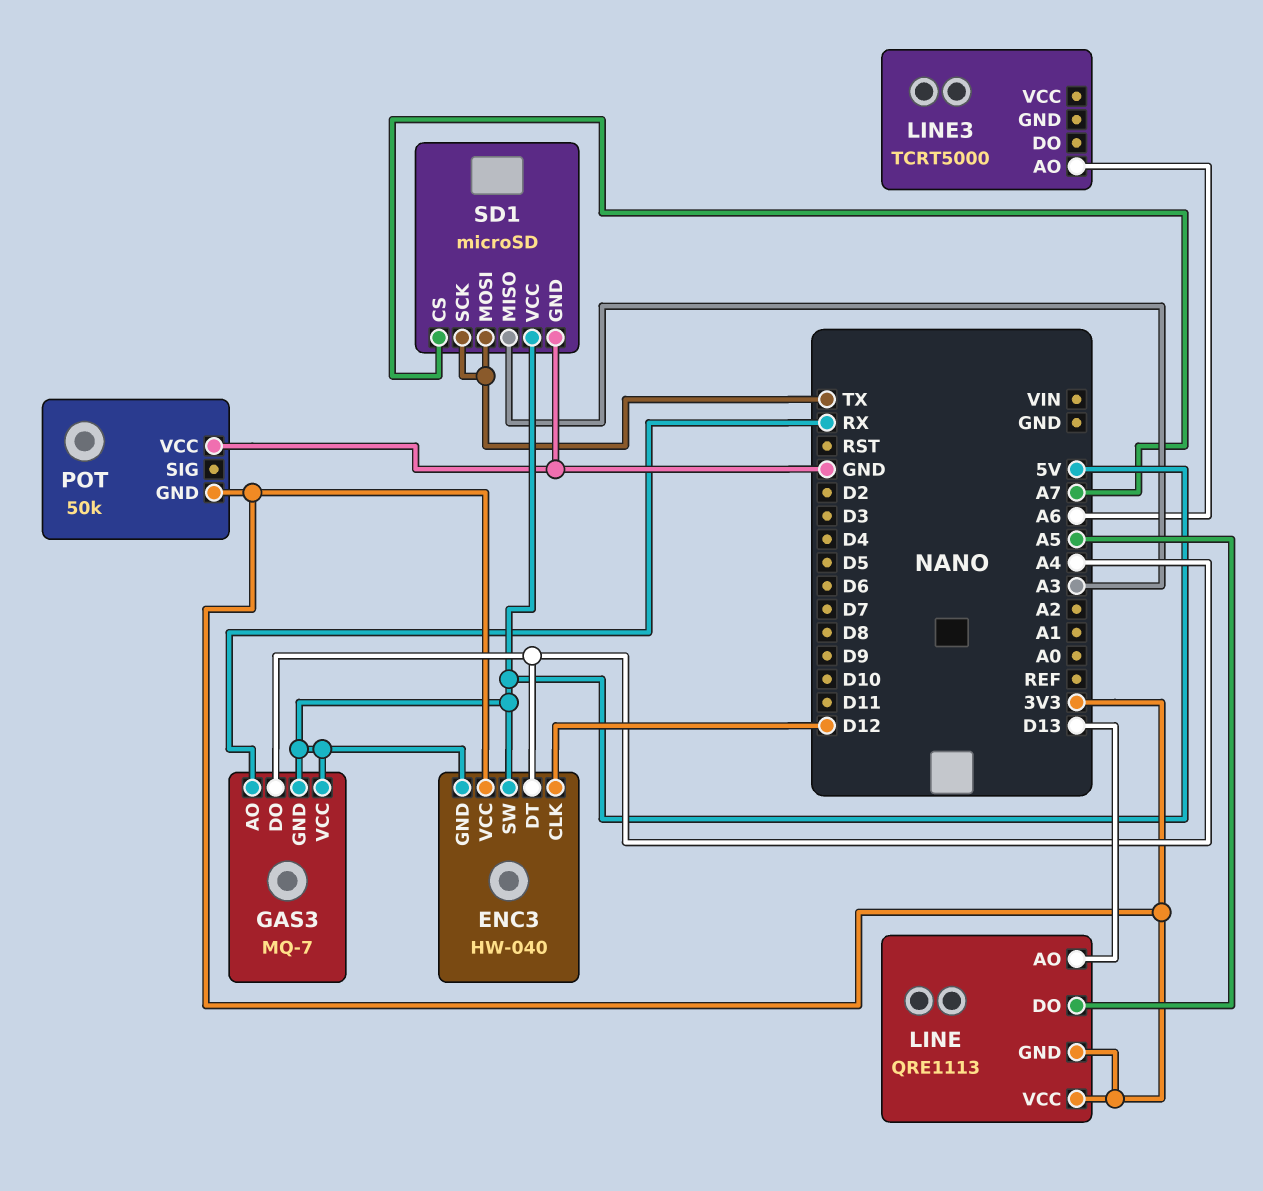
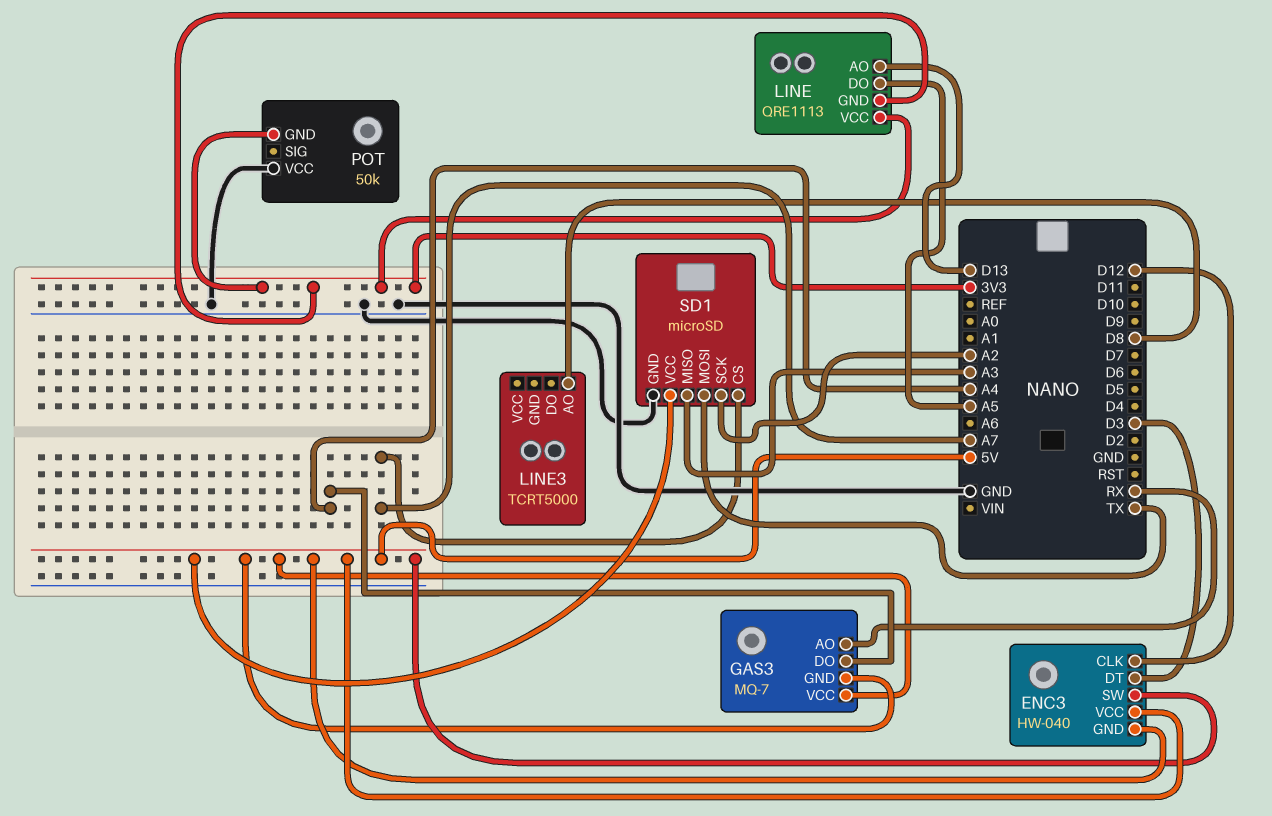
ENC3 pin DT: A4 -> D3
ENC3 pin VCC: 3V3 -> 5V
LINE3 pin AO: A6 -> D8
SD1 pin SCK: TX -> A2

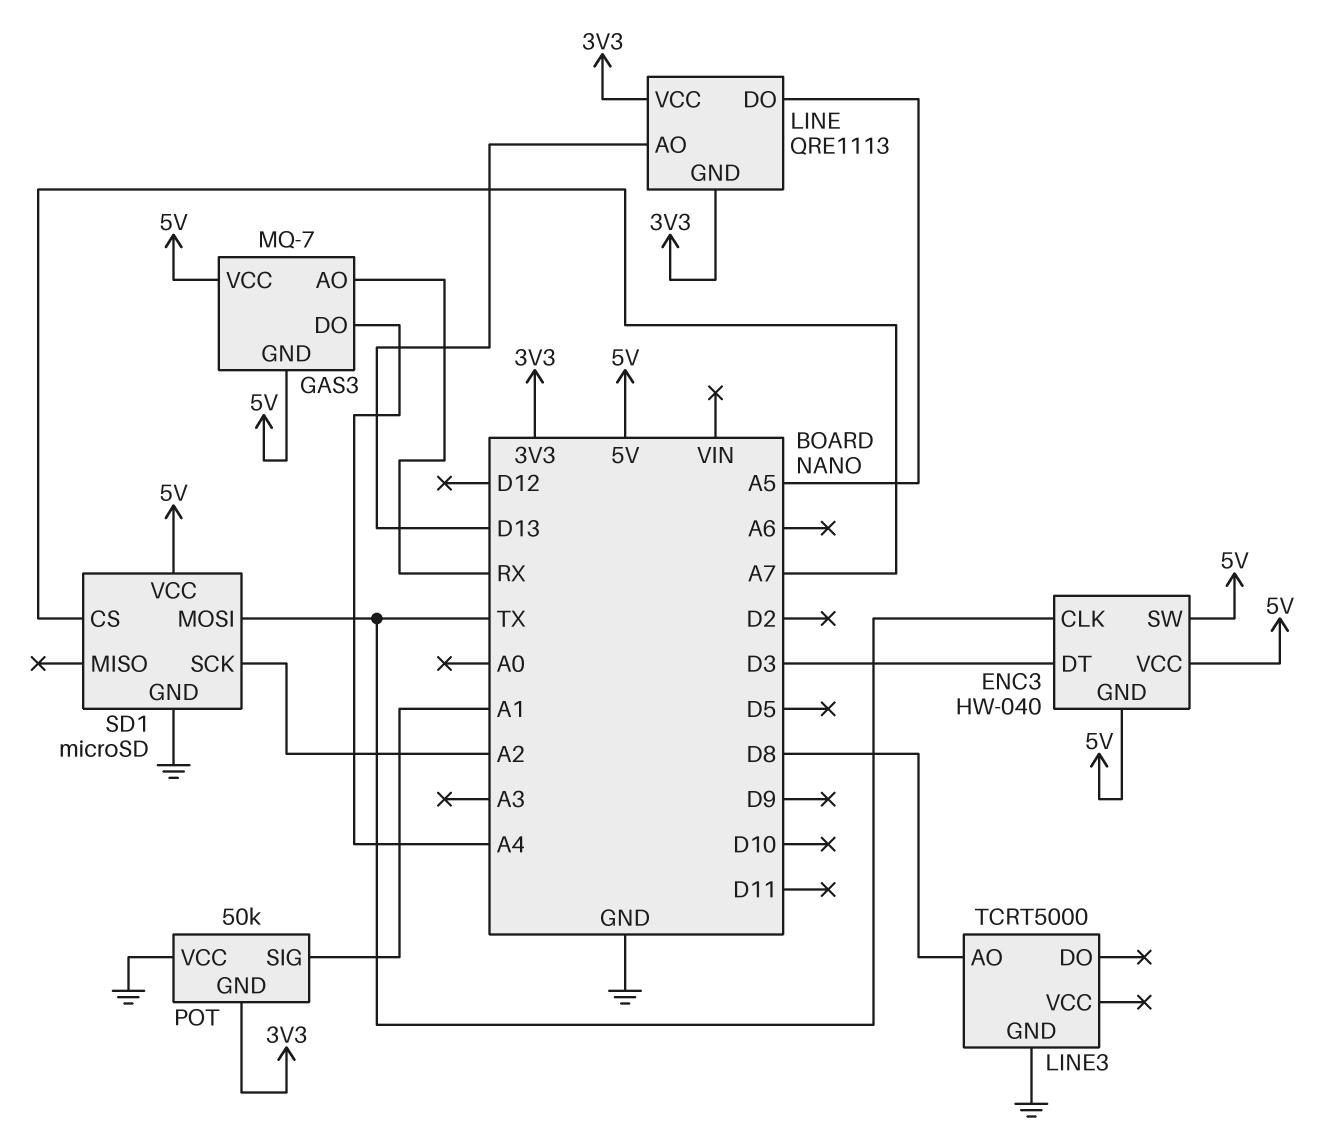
ENC3 pin CLK: D12 -> TX
LINE3 pin GND: none -> GND
POT pin SIG: none -> A1
SD1 pin MISO: A3 -> none

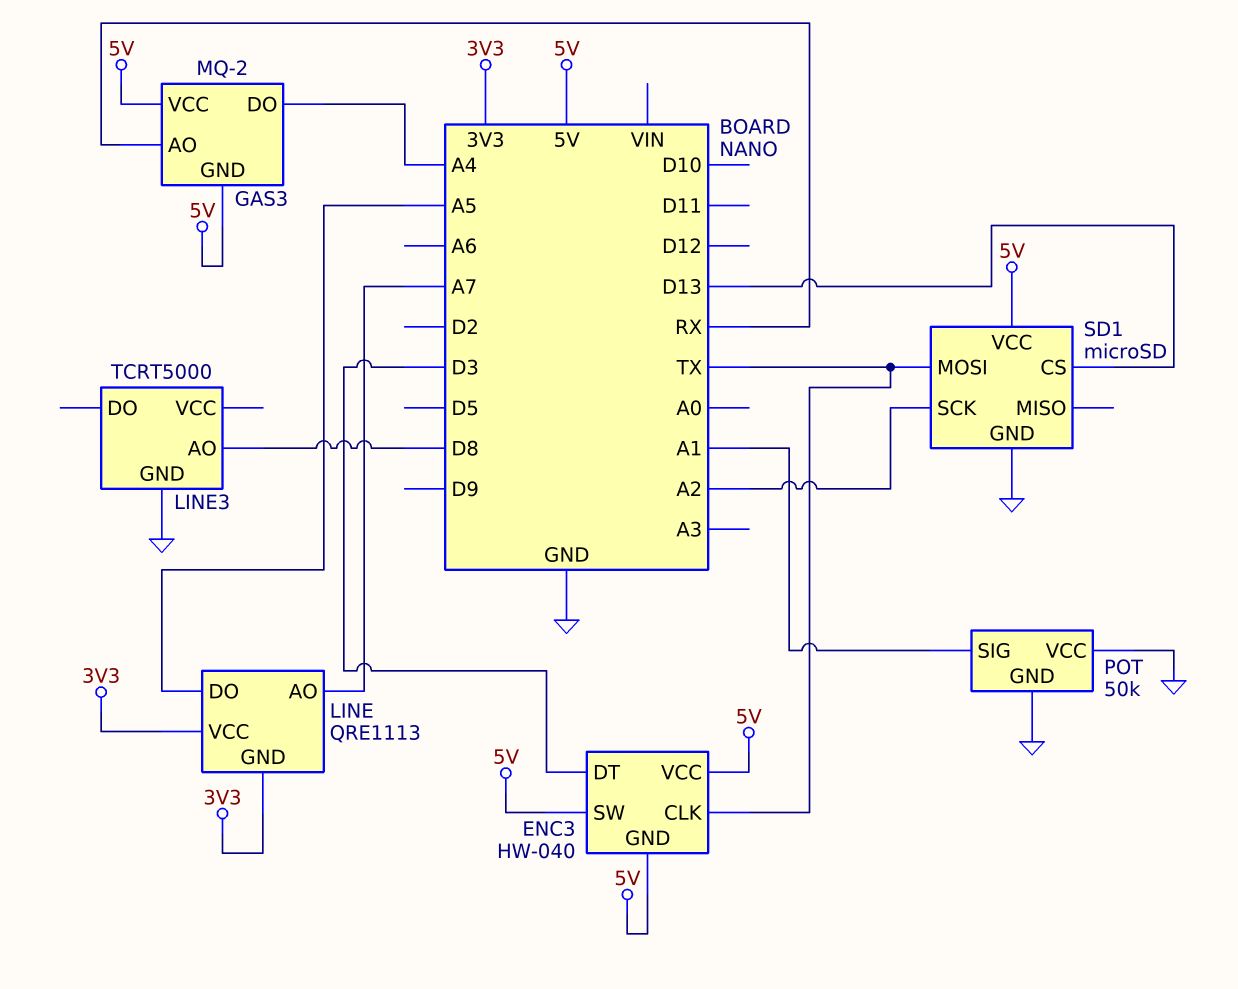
GAS3: MQ-7 -> MQ-2
LINE pin AO: D13 -> A7
POT pin GND: 3V3 -> GND
SD1 pin CS: A7 -> D13

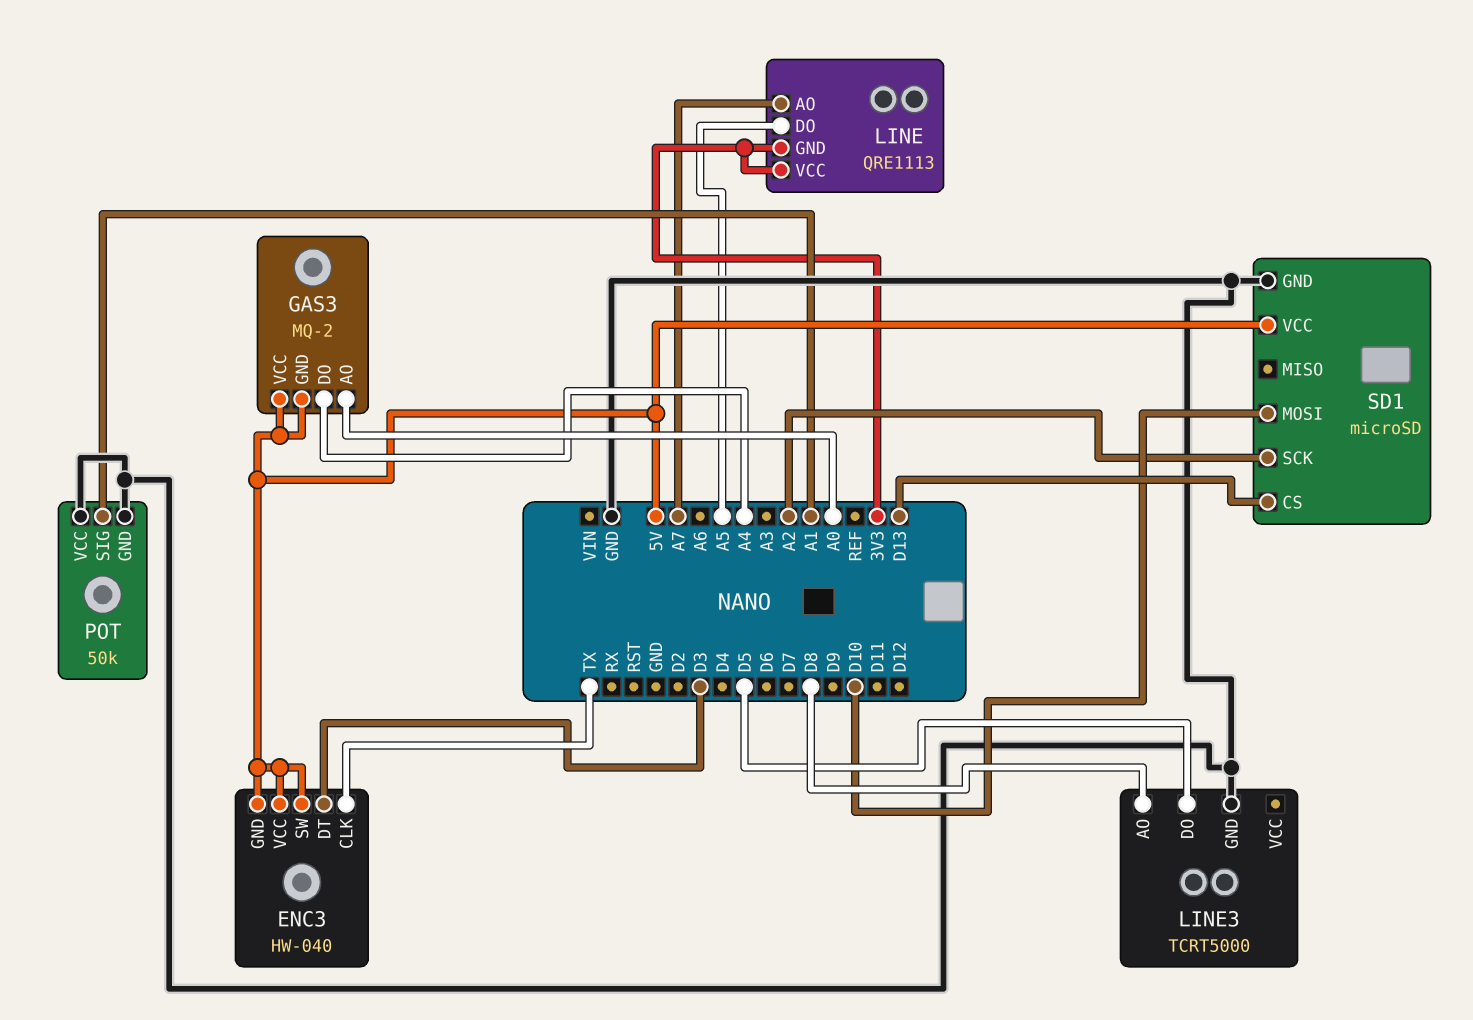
GAS3 pin AO: RX -> A0
LINE3 pin DO: none -> D5
SD1 pin MOSI: TX -> D10

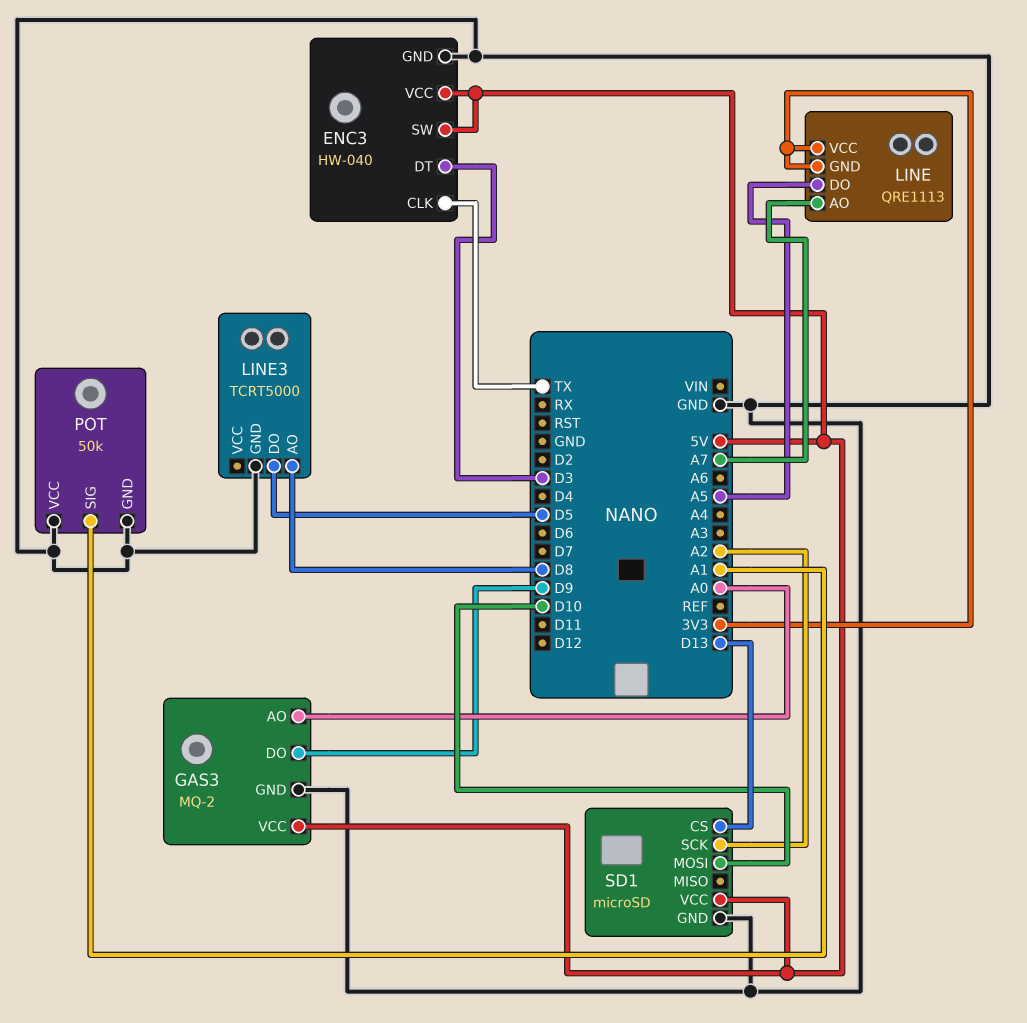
ENC3 pin GND: 5V -> GND
GAS3 pin DO: A4 -> D9
GAS3 pin GND: 5V -> GND

